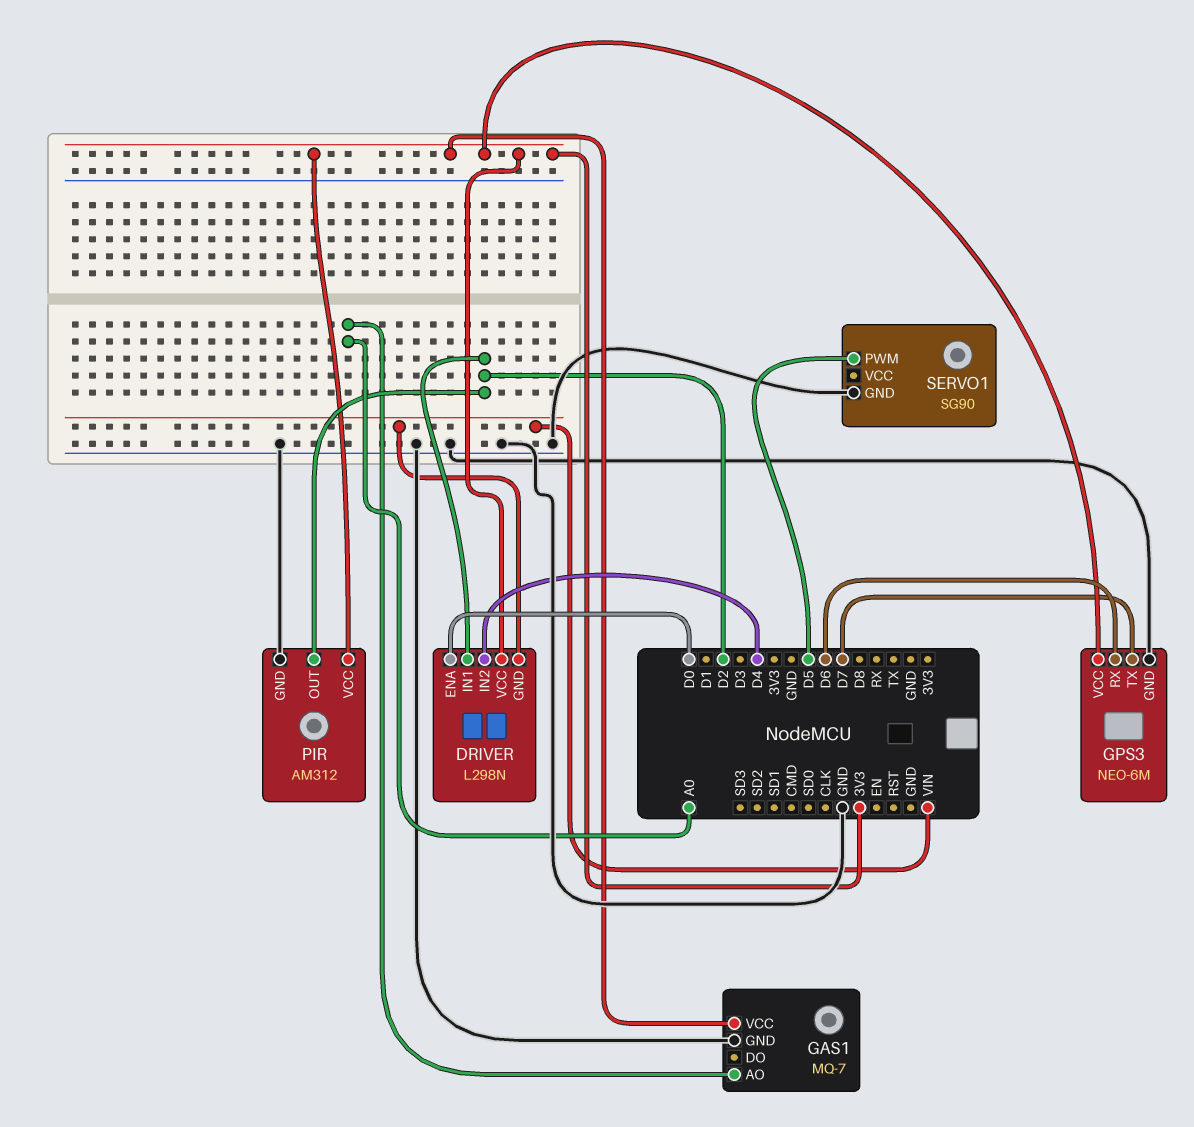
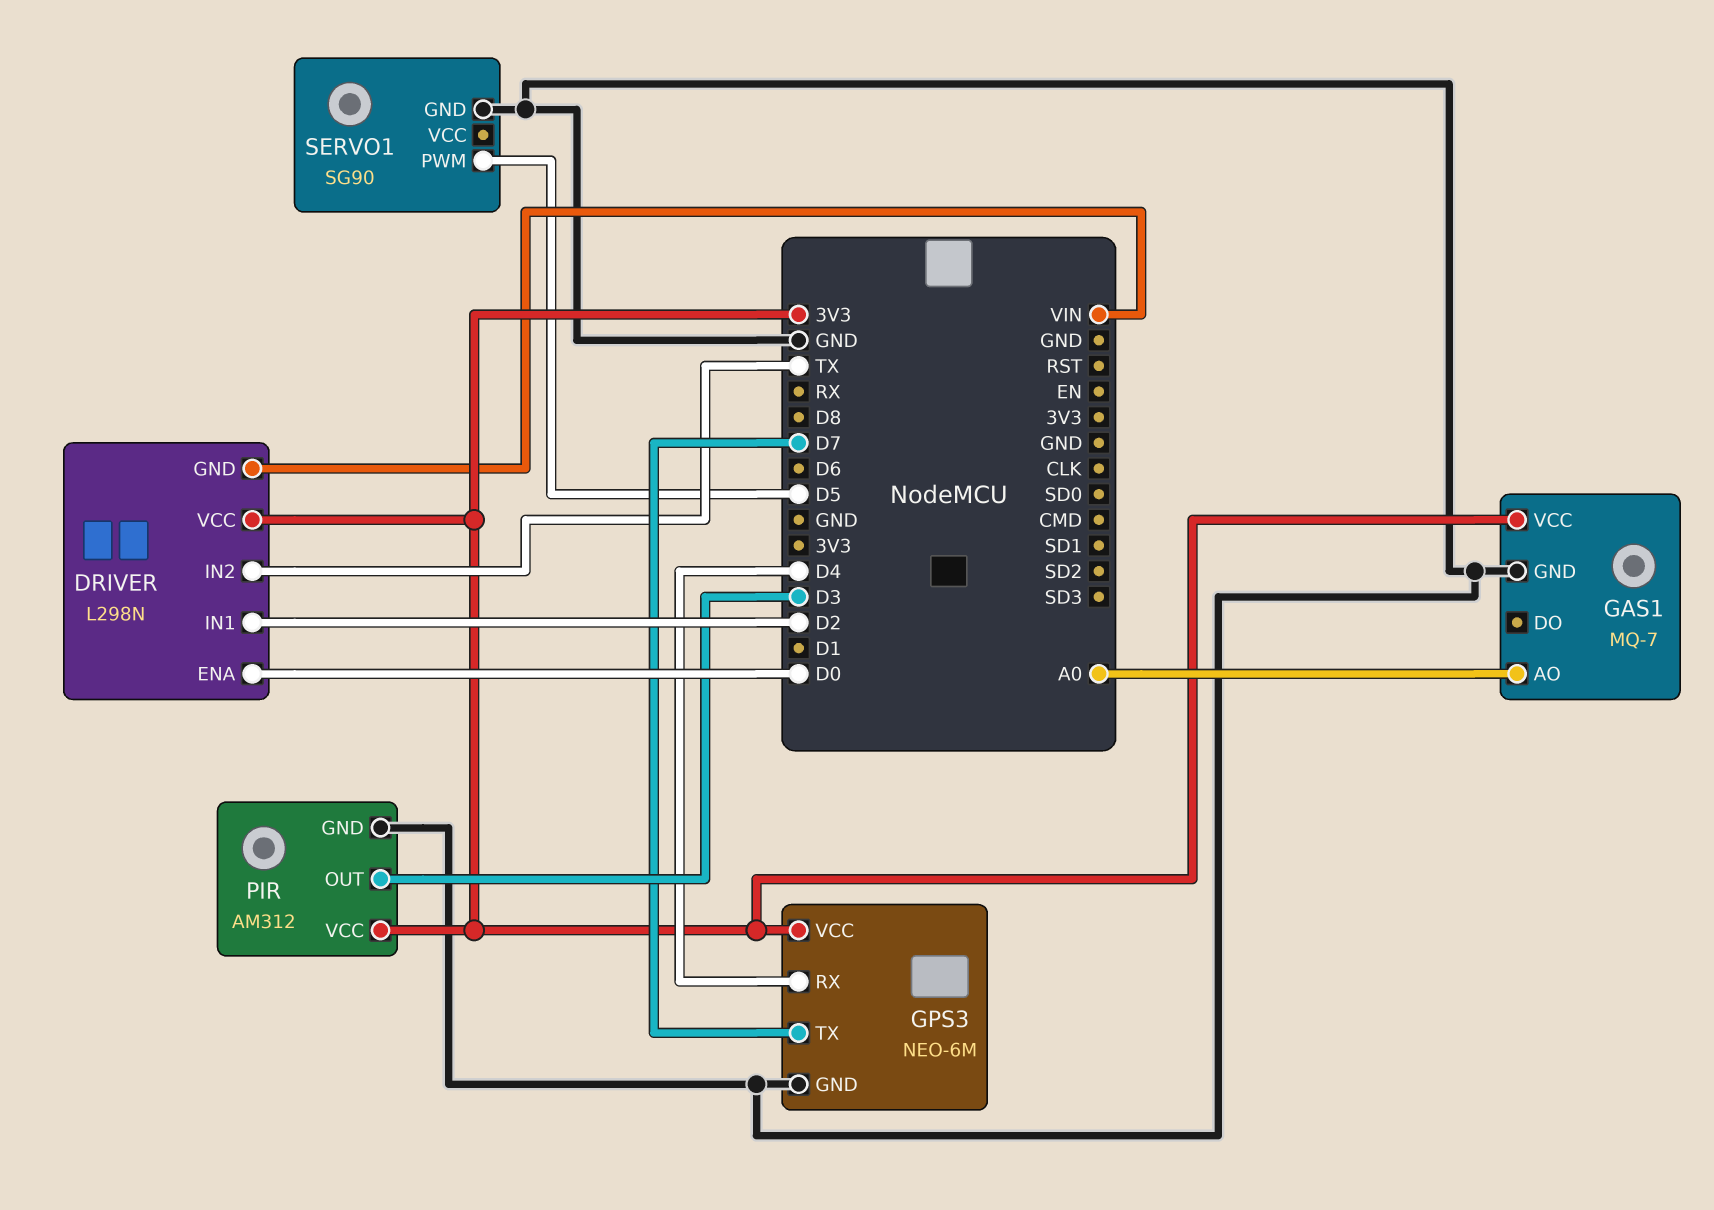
DRIVER pin IN2: D4 -> TX
GPS3 pin RX: D6 -> D4
PIR pin OUT: D2 -> D3

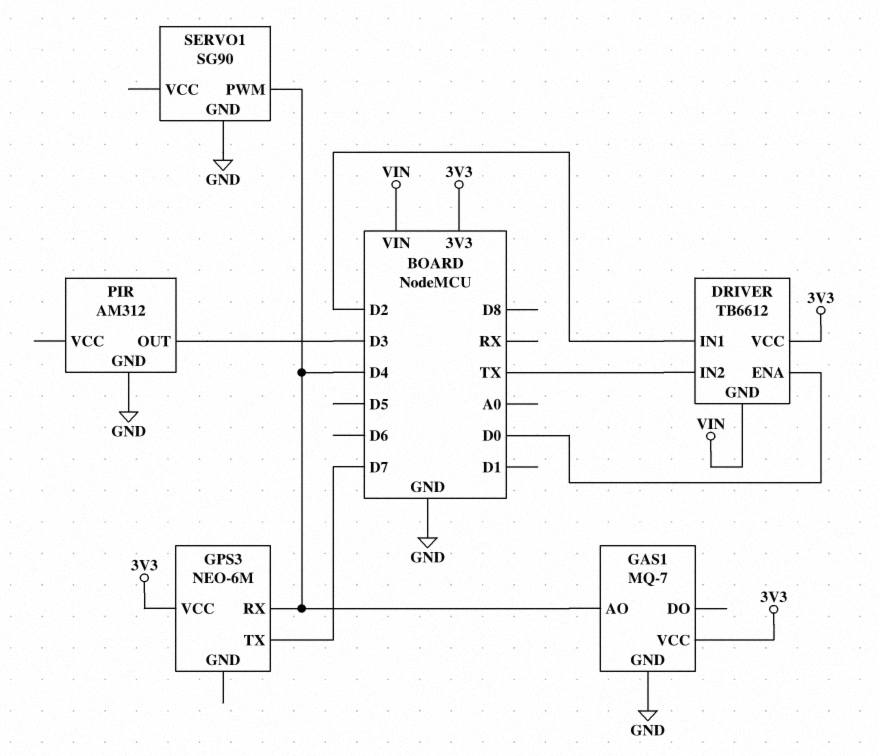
DRIVER: L298N -> TB6612
GAS1 pin AO: A0 -> D4
GPS3 pin GND: GND -> none
PIR pin VCC: 3V3 -> none
SERVO1 pin PWM: D5 -> D4

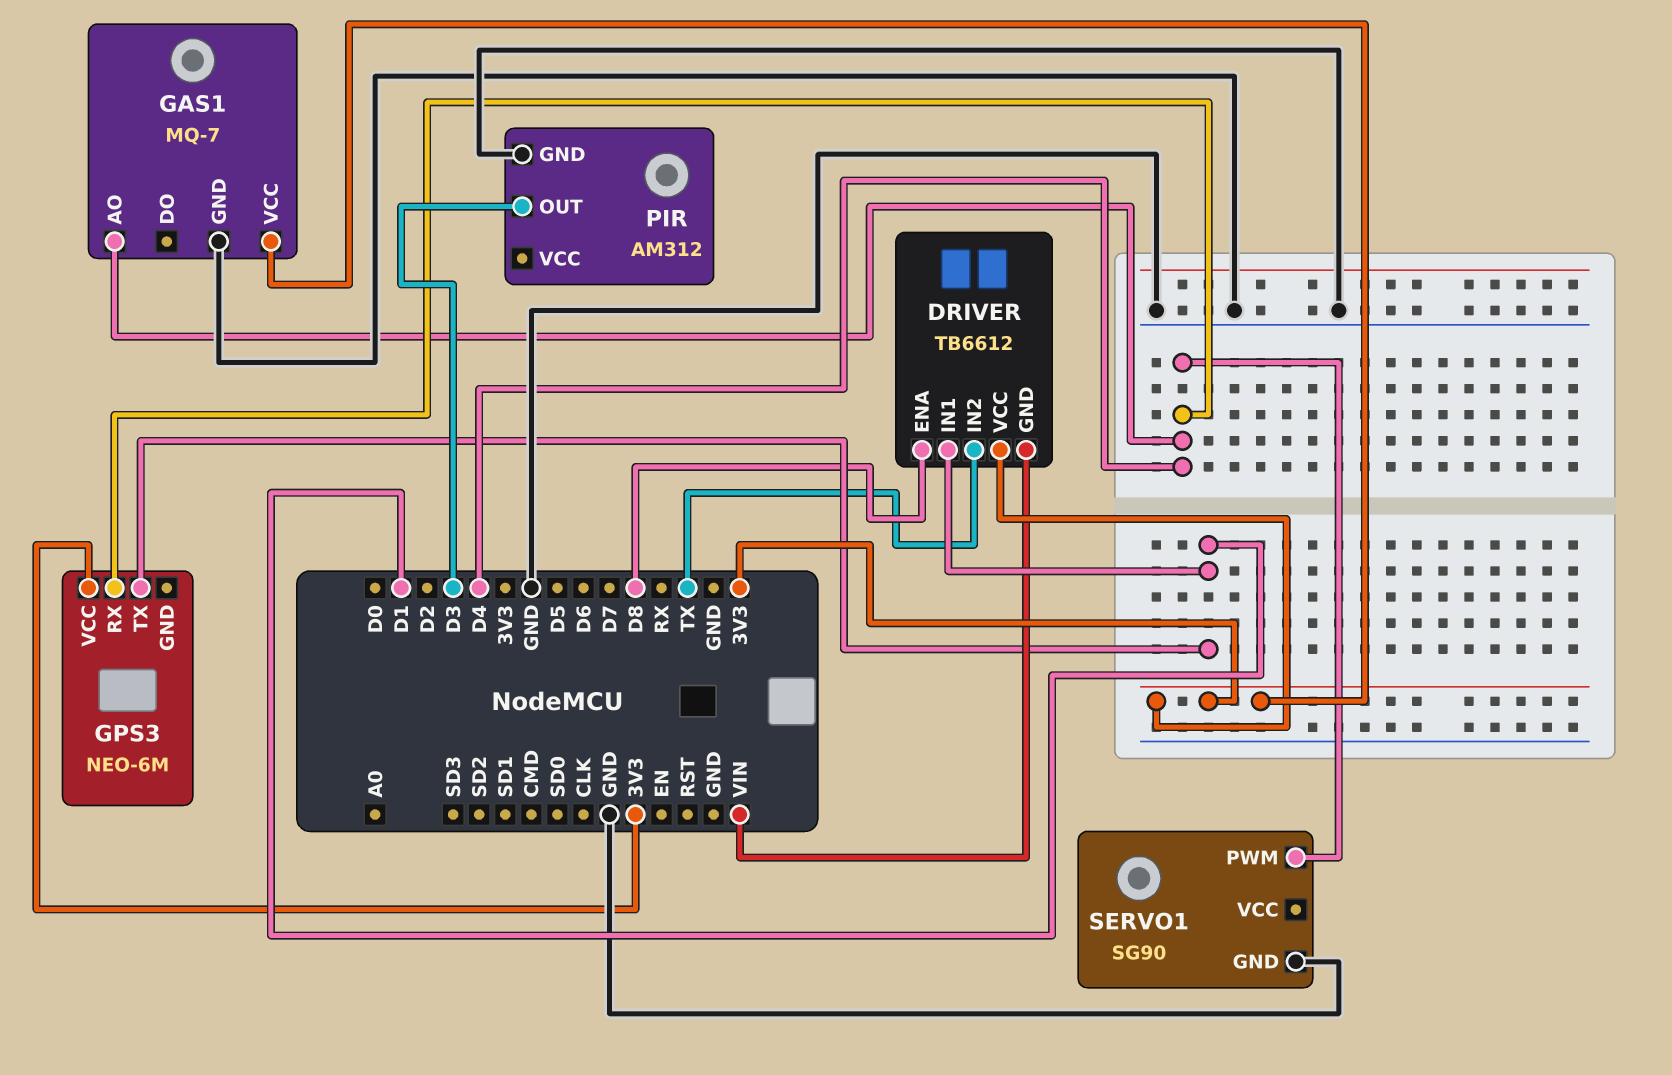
DRIVER pin ENA: D0 -> D8
DRIVER pin IN1: D2 -> D1
GPS3 pin TX: D7 -> D1

